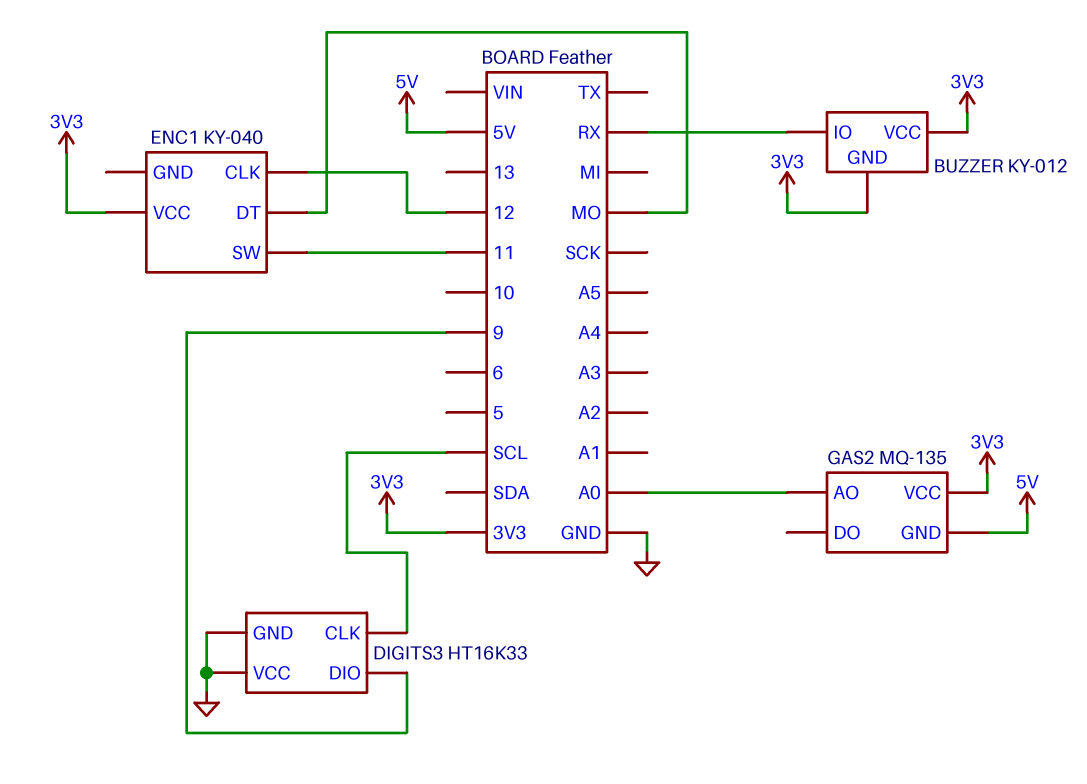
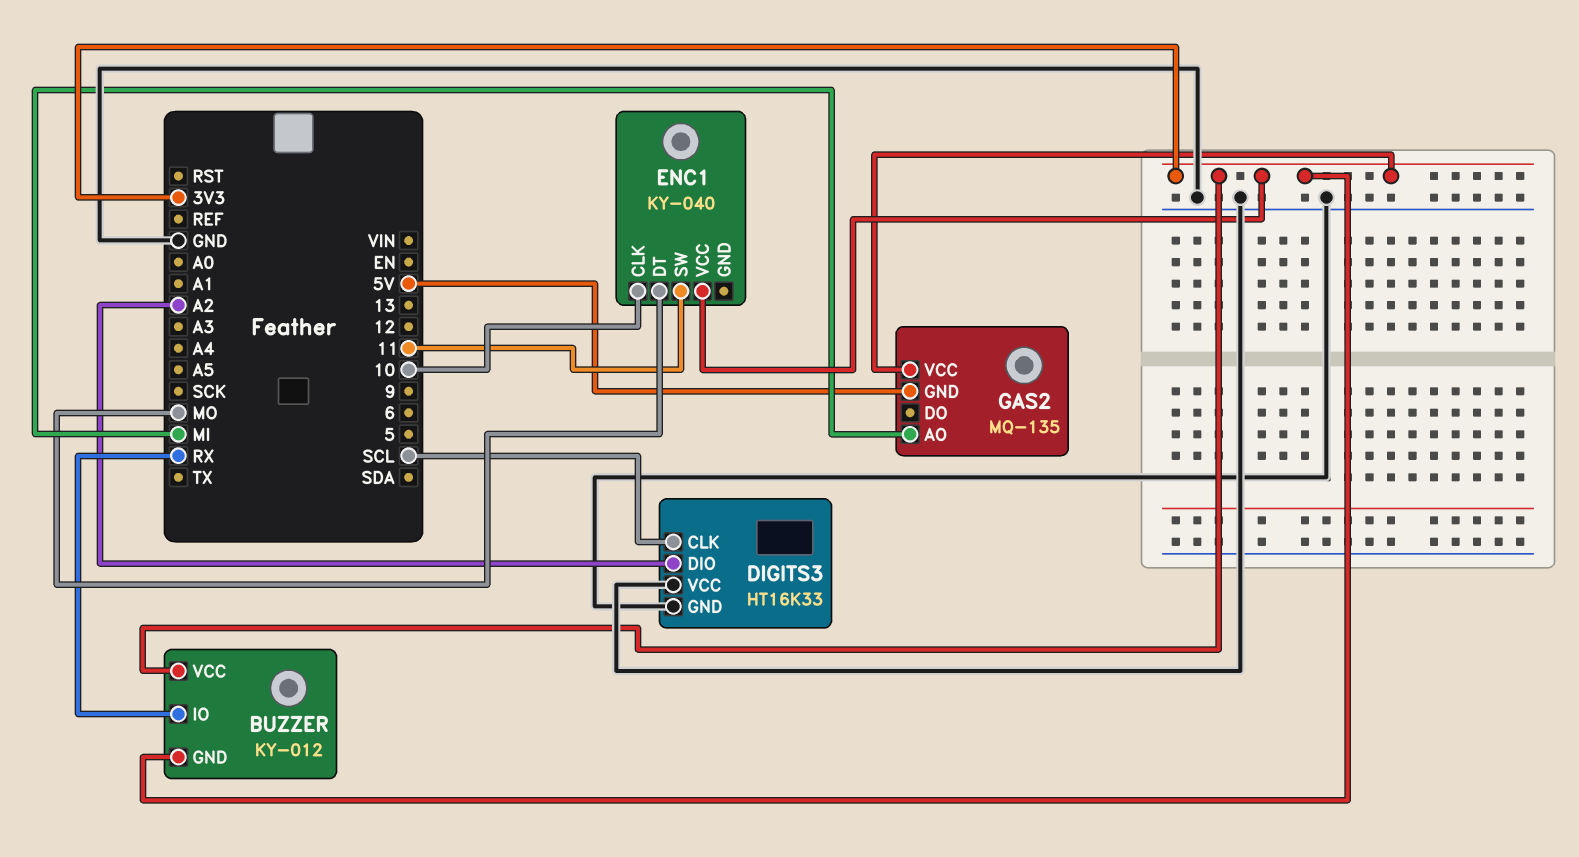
DIGITS3 pin DIO: 9 -> A2
ENC1 pin CLK: 12 -> 10
GAS2 pin AO: A0 -> MI

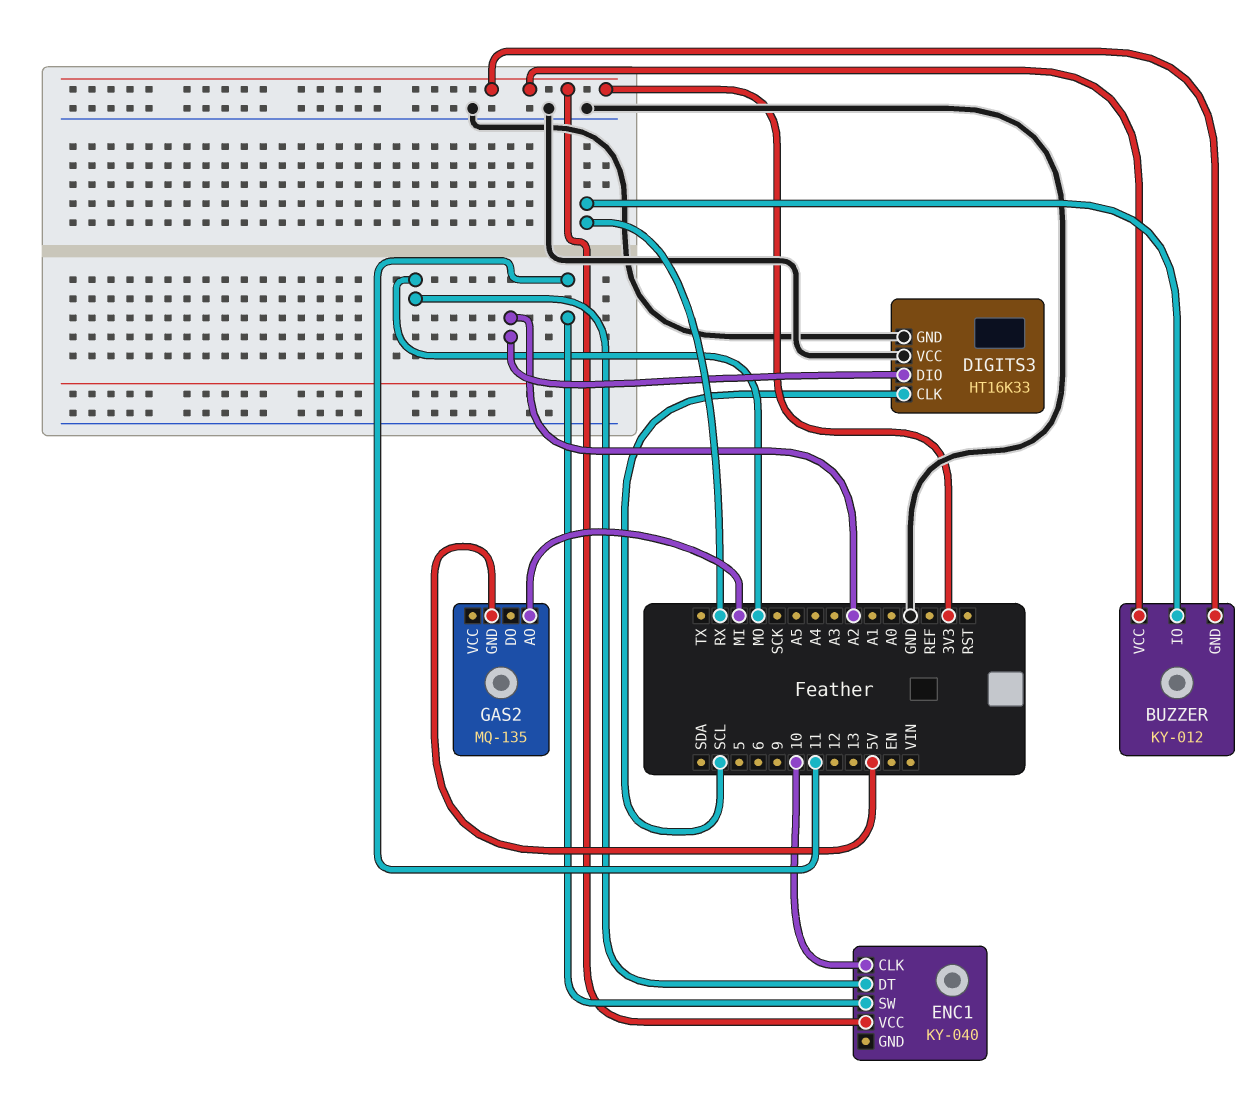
GAS2 pin VCC: 3V3 -> none

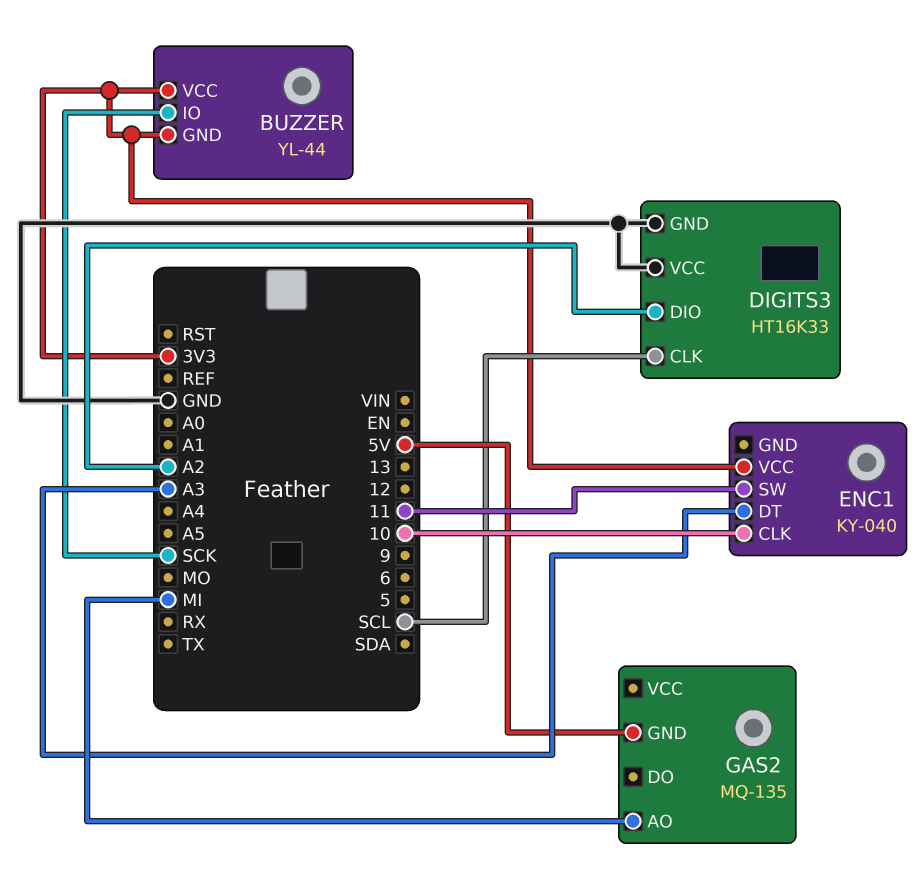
BUZZER: KY-012 -> YL-44
BUZZER pin IO: RX -> SCK
ENC1 pin DT: MO -> A3

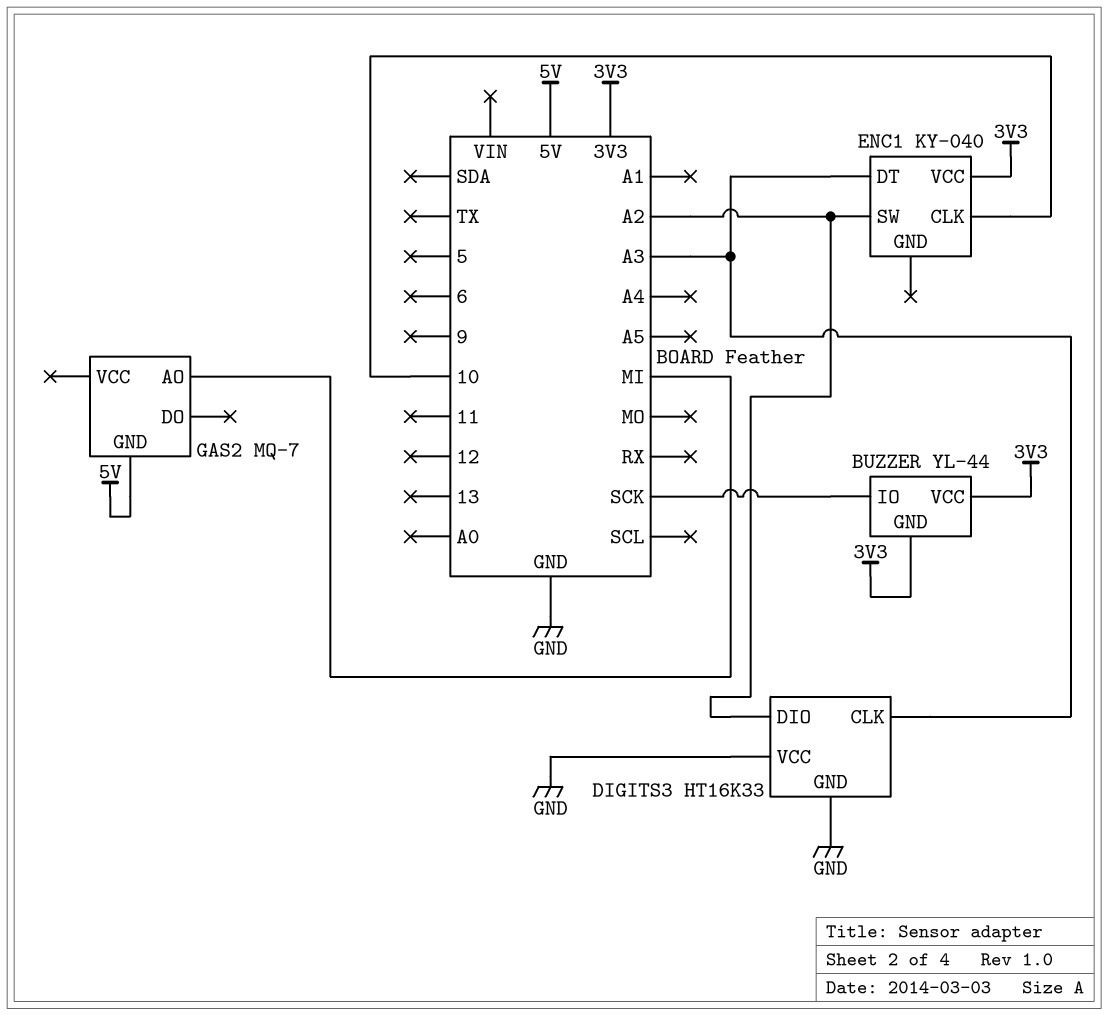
DIGITS3 pin CLK: SCL -> A3
ENC1 pin SW: 11 -> A2
GAS2: MQ-135 -> MQ-7

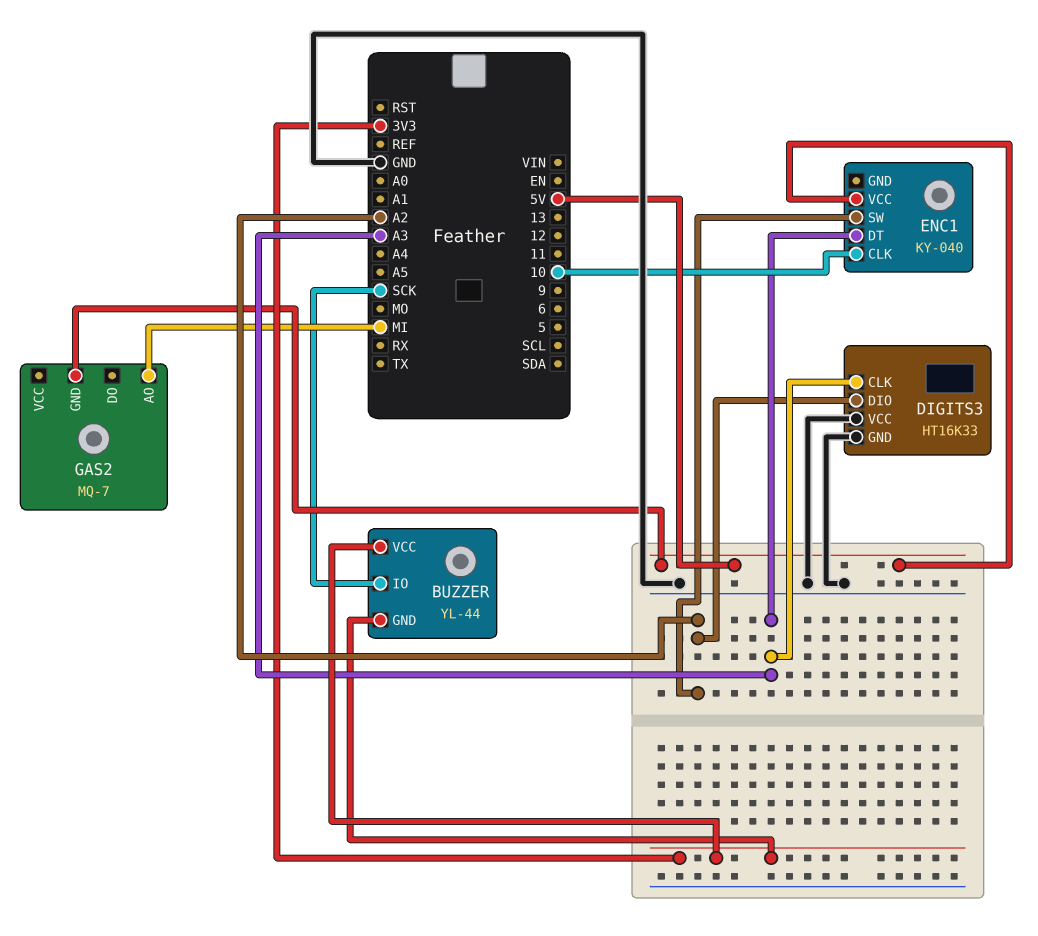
ENC1 pin VCC: 3V3 -> 5V

